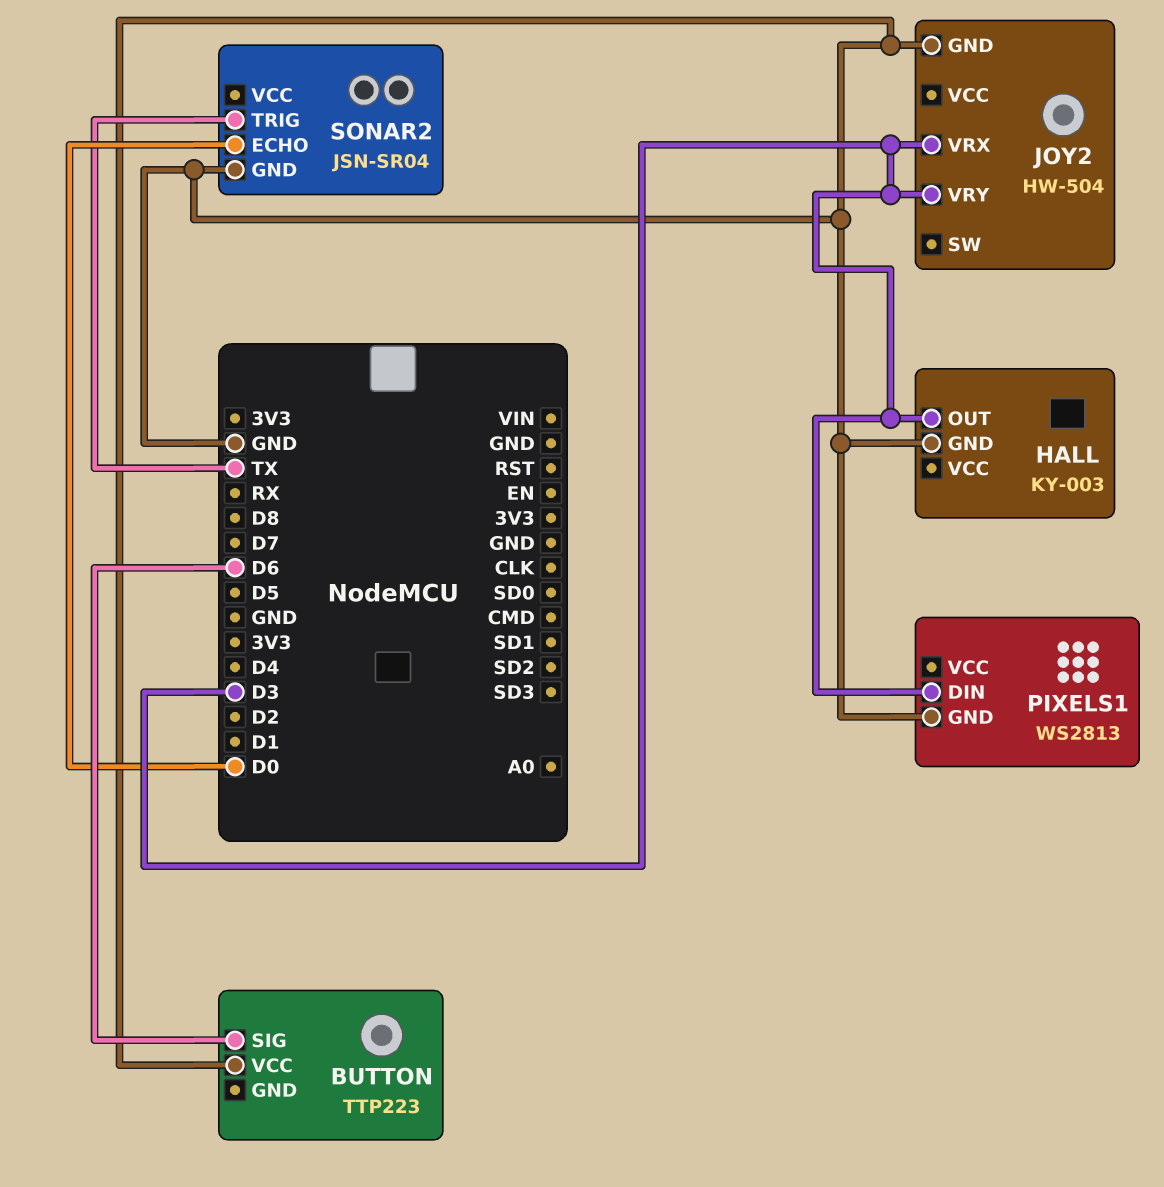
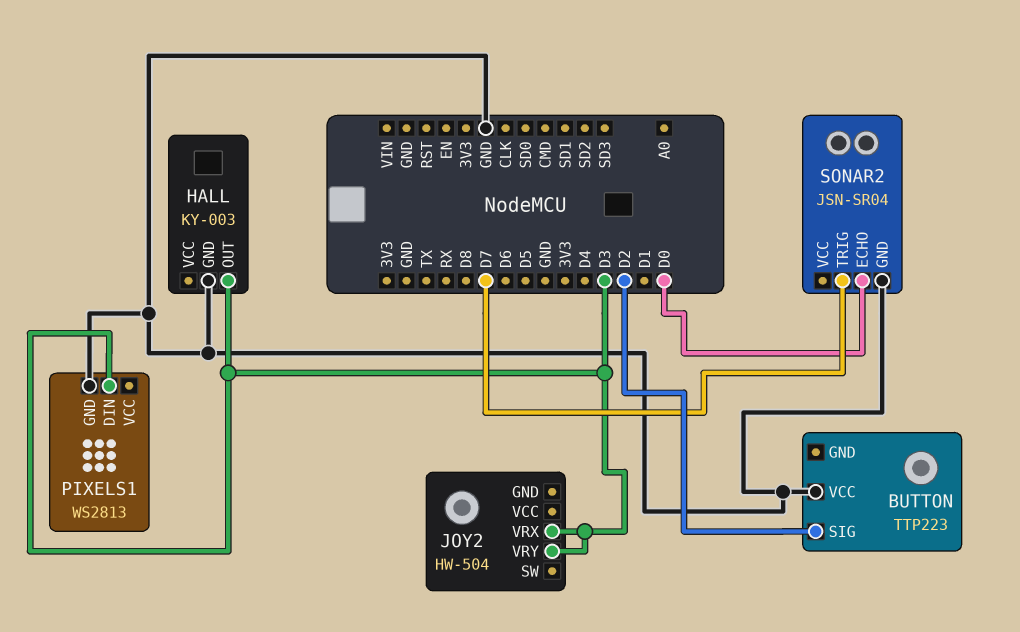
BUTTON pin SIG: D6 -> D2
JOY2 pin GND: GND -> none
SONAR2 pin TRIG: TX -> D7

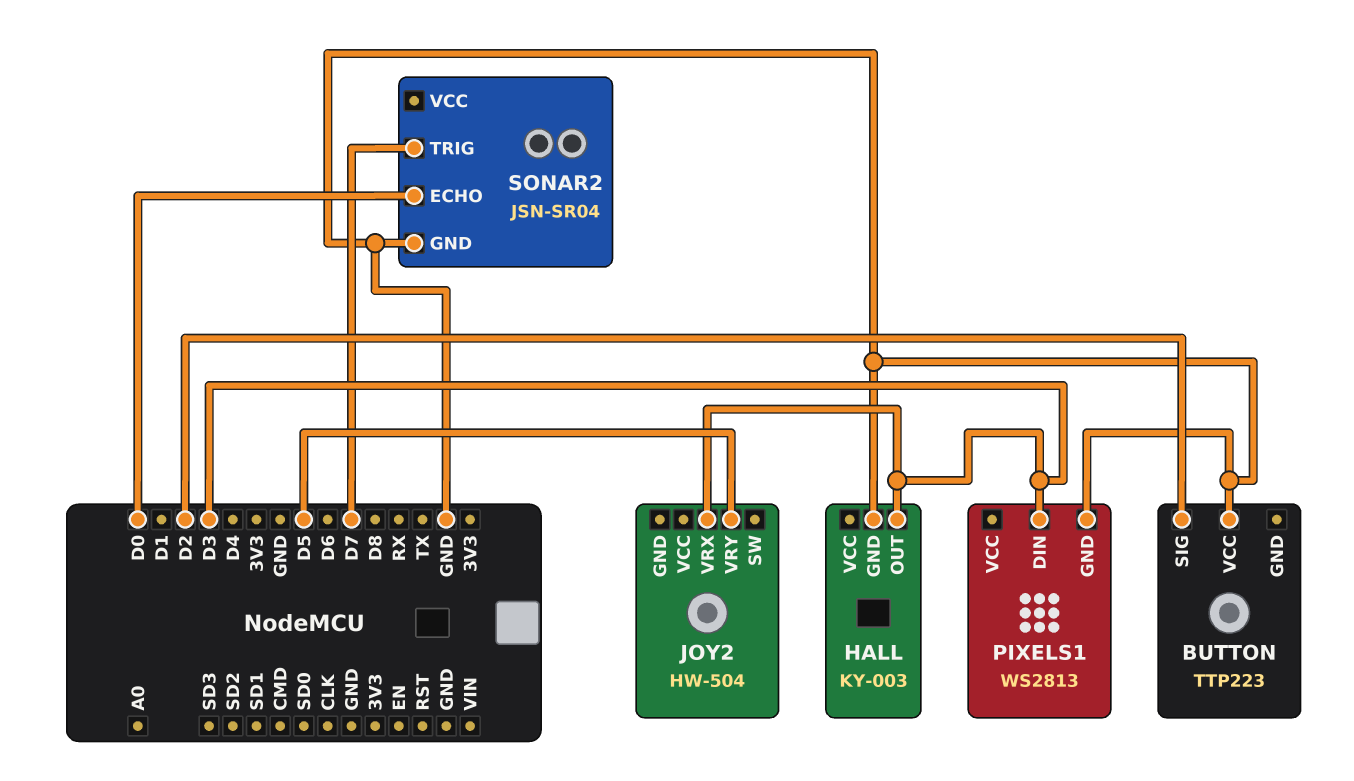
JOY2 pin VRY: D3 -> D5

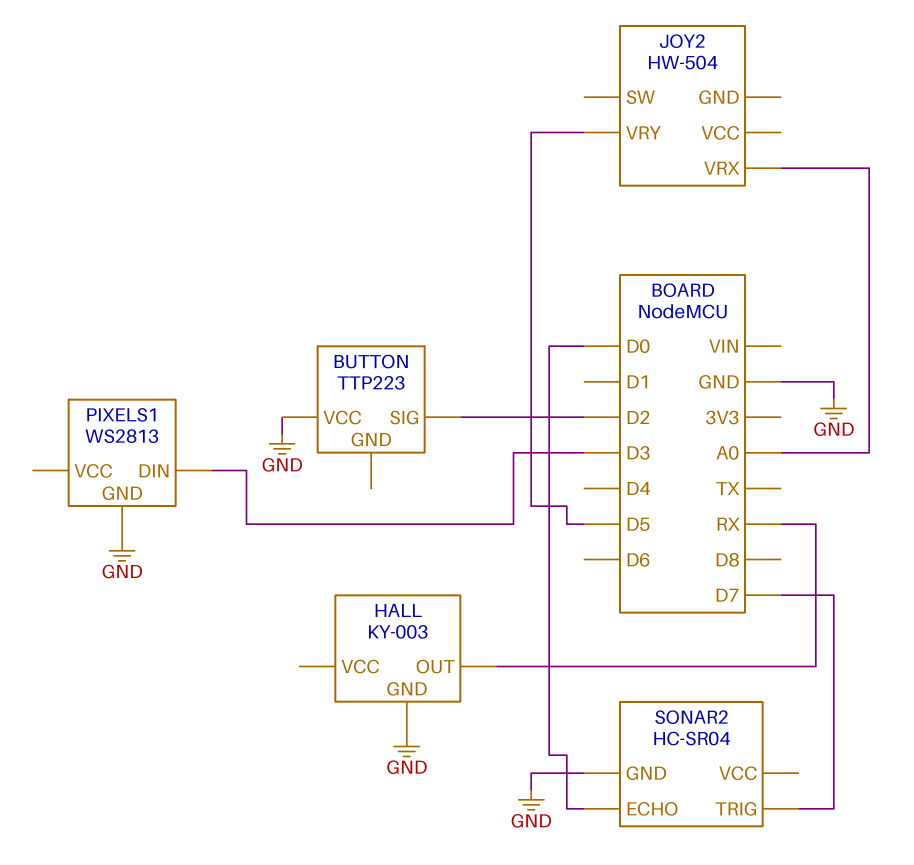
HALL pin OUT: D3 -> RX
JOY2 pin VRX: D3 -> A0
SONAR2: JSN-SR04 -> HC-SR04

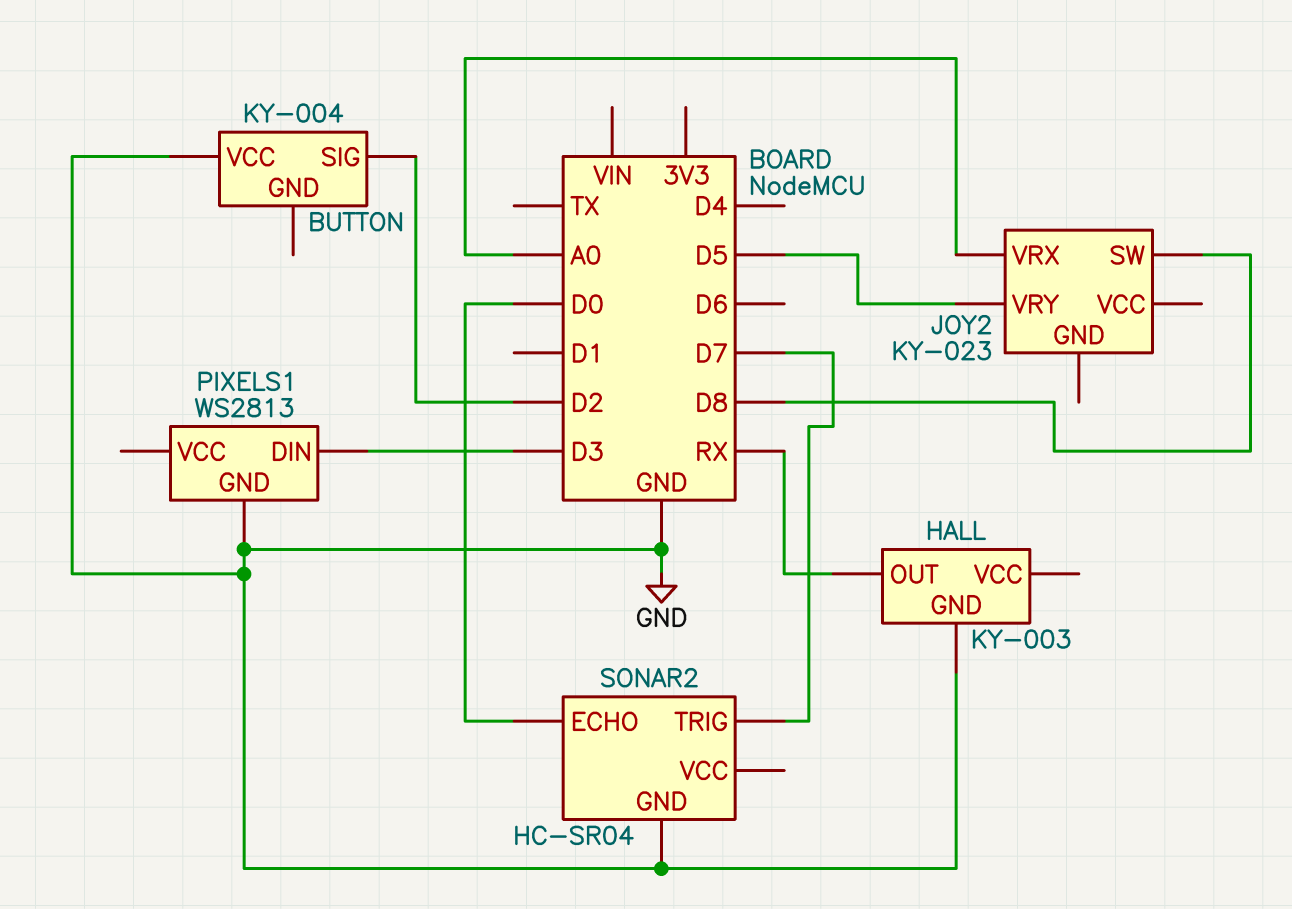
BUTTON: TTP223 -> KY-004
JOY2: HW-504 -> KY-023
JOY2 pin SW: none -> D8

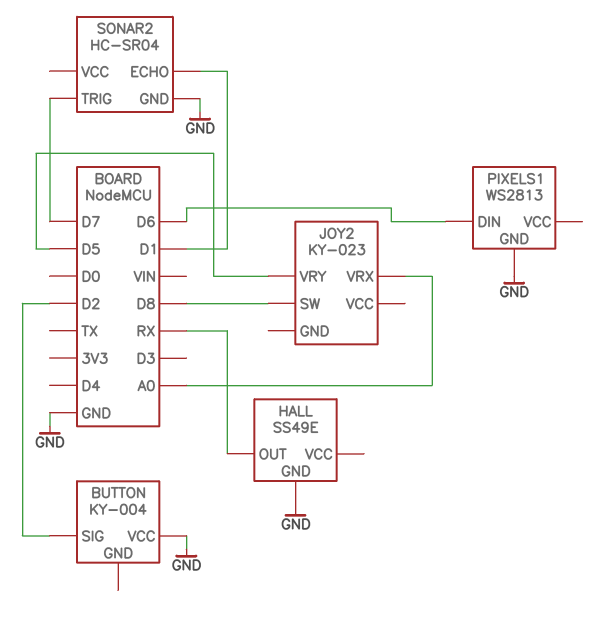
HALL: KY-003 -> SS49E
PIXELS1 pin DIN: D3 -> D6
SONAR2 pin ECHO: D0 -> D1

